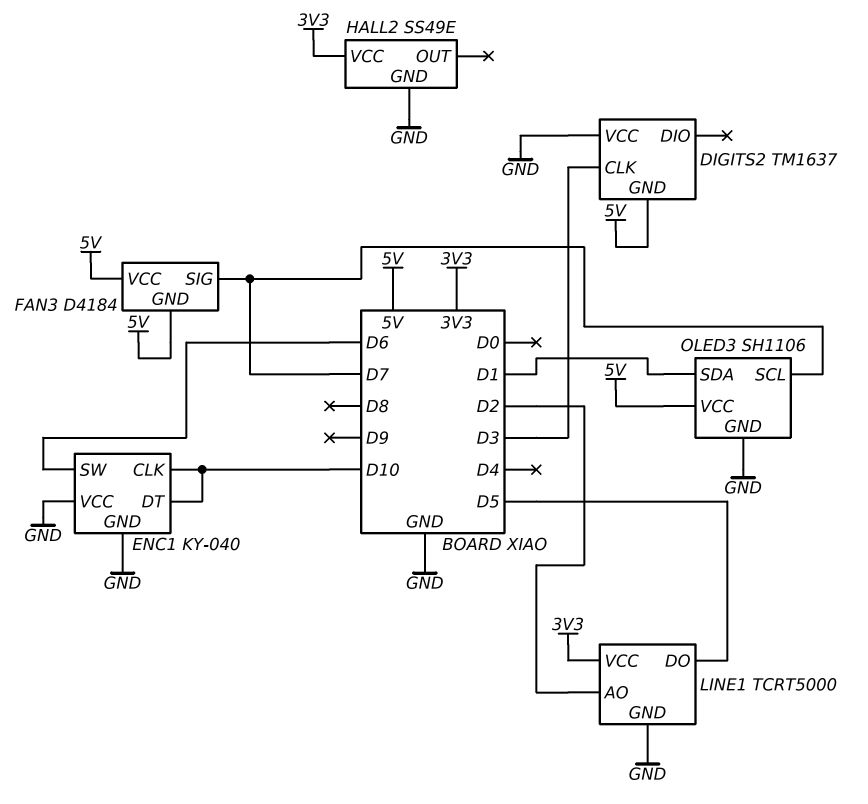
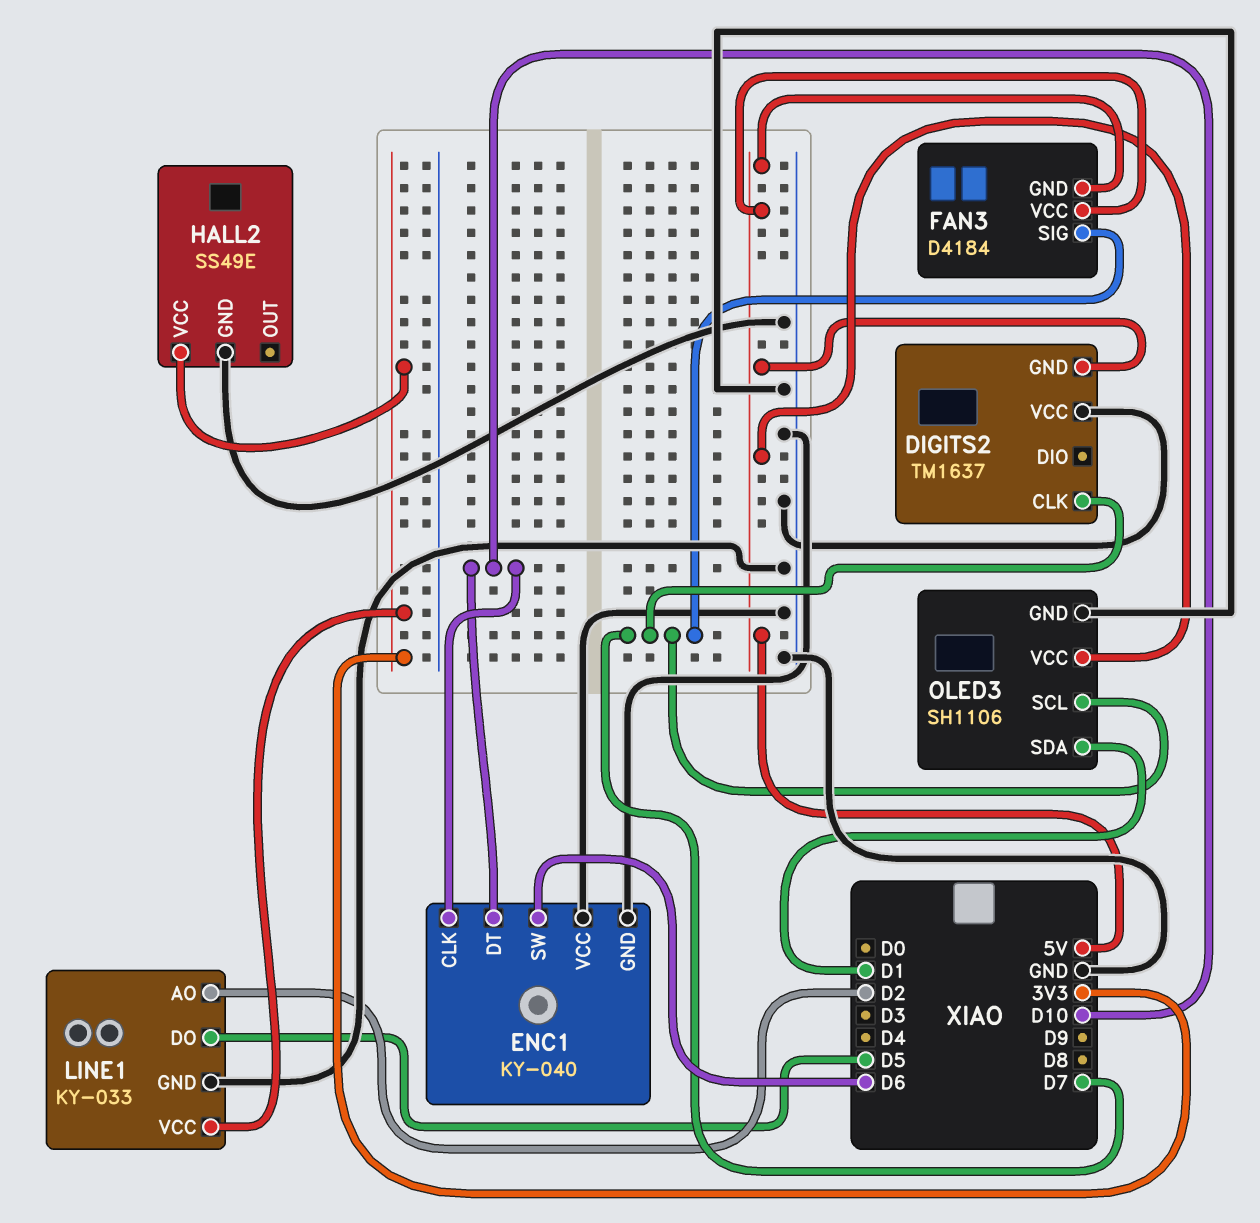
DIGITS2 pin CLK: D3 -> D7
LINE1: TCRT5000 -> KY-033

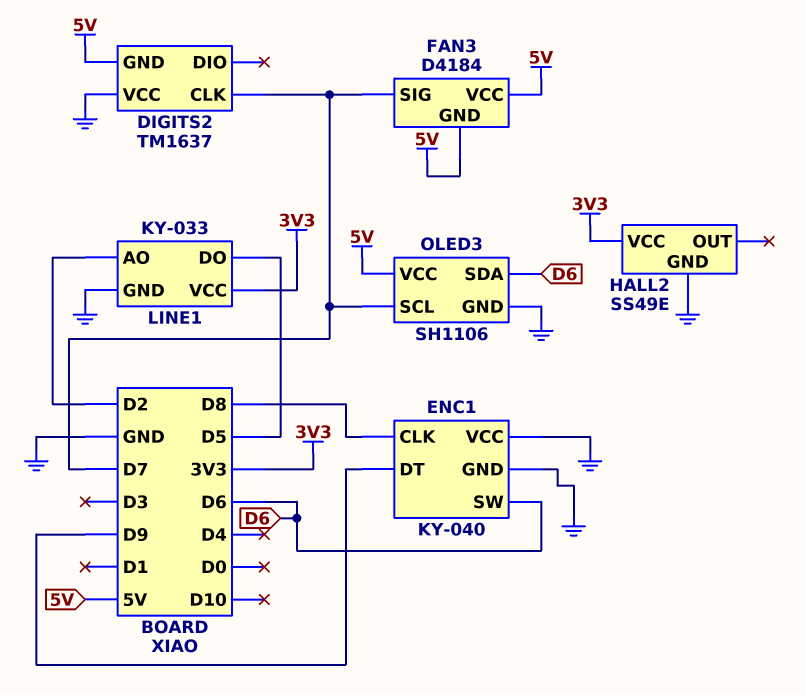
ENC1 pin CLK: D10 -> D8
ENC1 pin DT: D10 -> D9
OLED3 pin SDA: D1 -> D6

